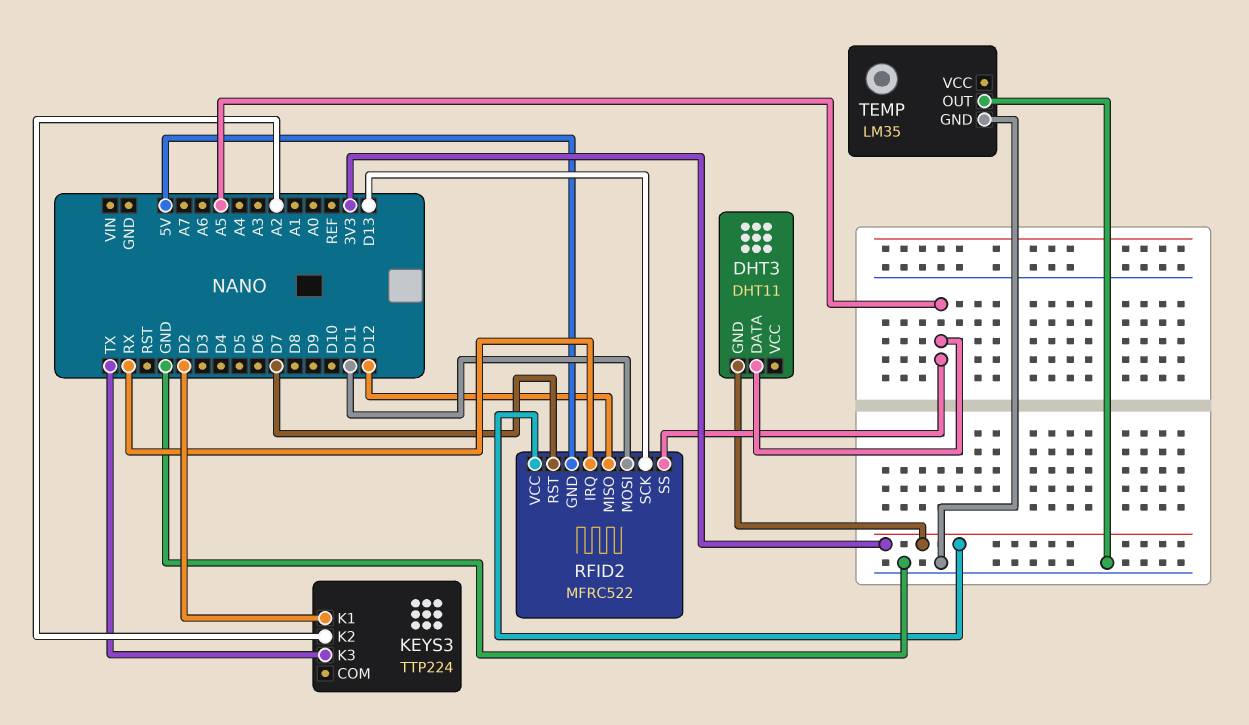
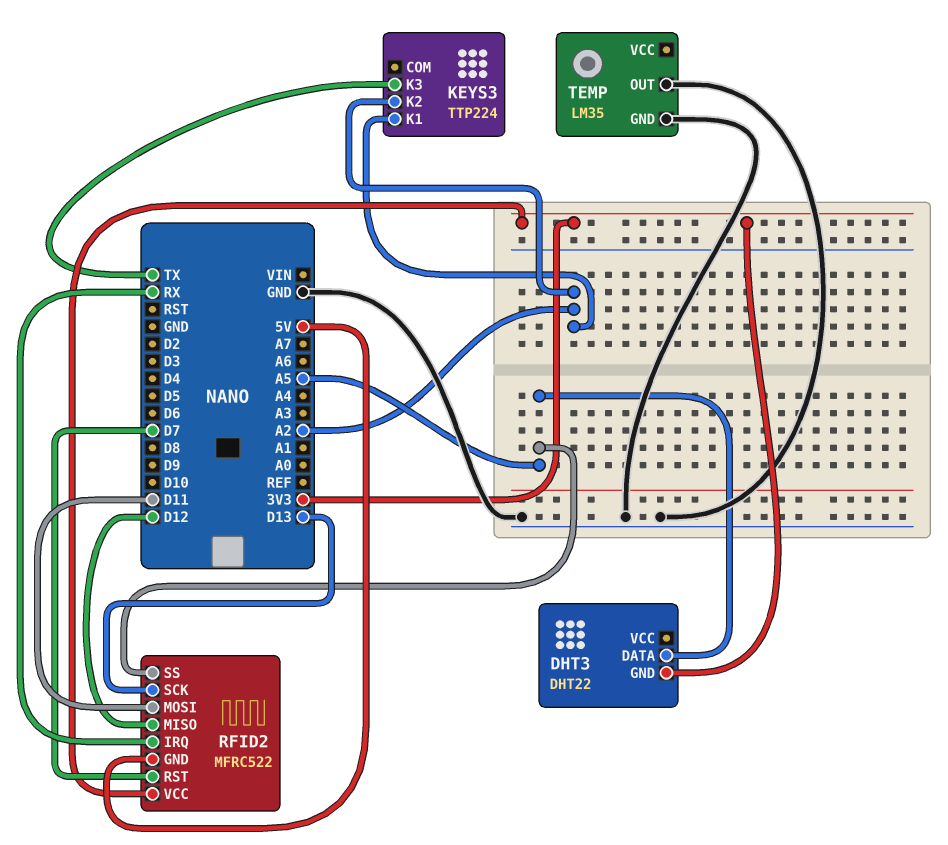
DHT3: DHT11 -> DHT22
KEYS3 pin K1: D2 -> A2

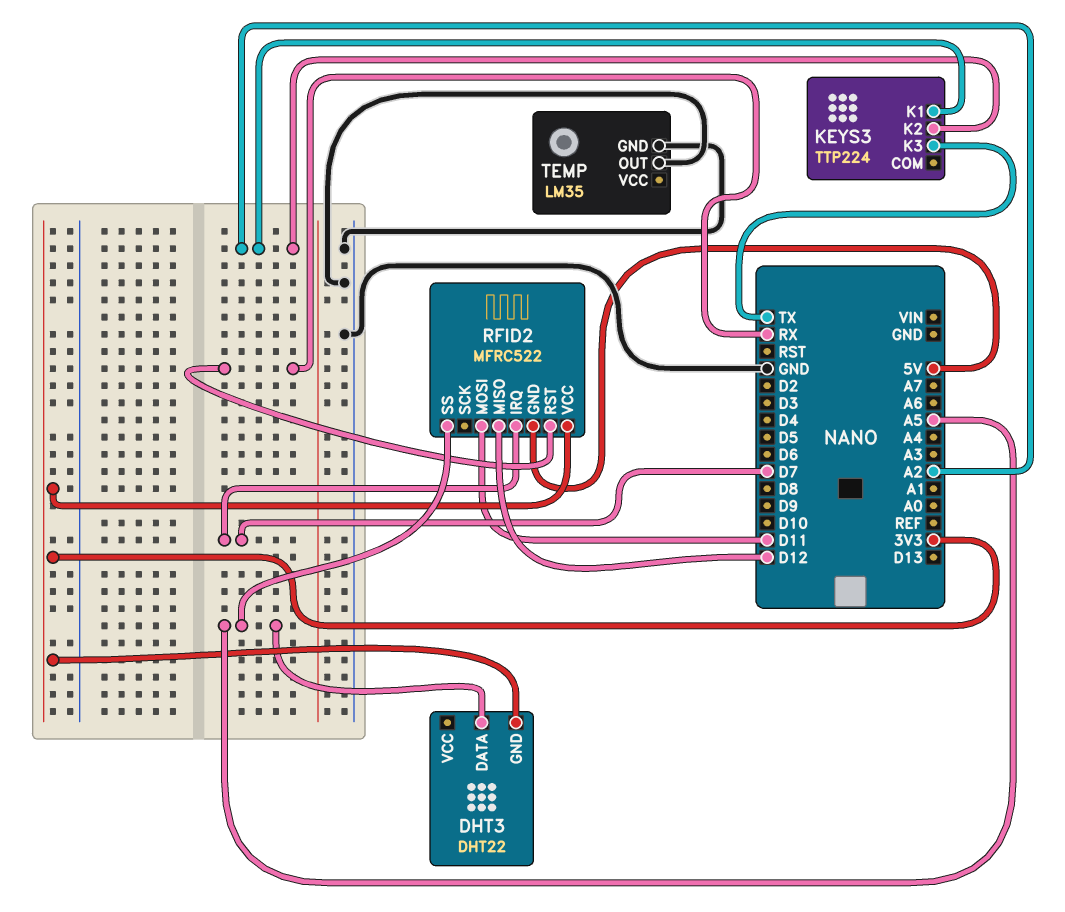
RFID2 pin IRQ: RX -> D7
RFID2 pin RST: D7 -> RX
RFID2 pin SCK: D13 -> none

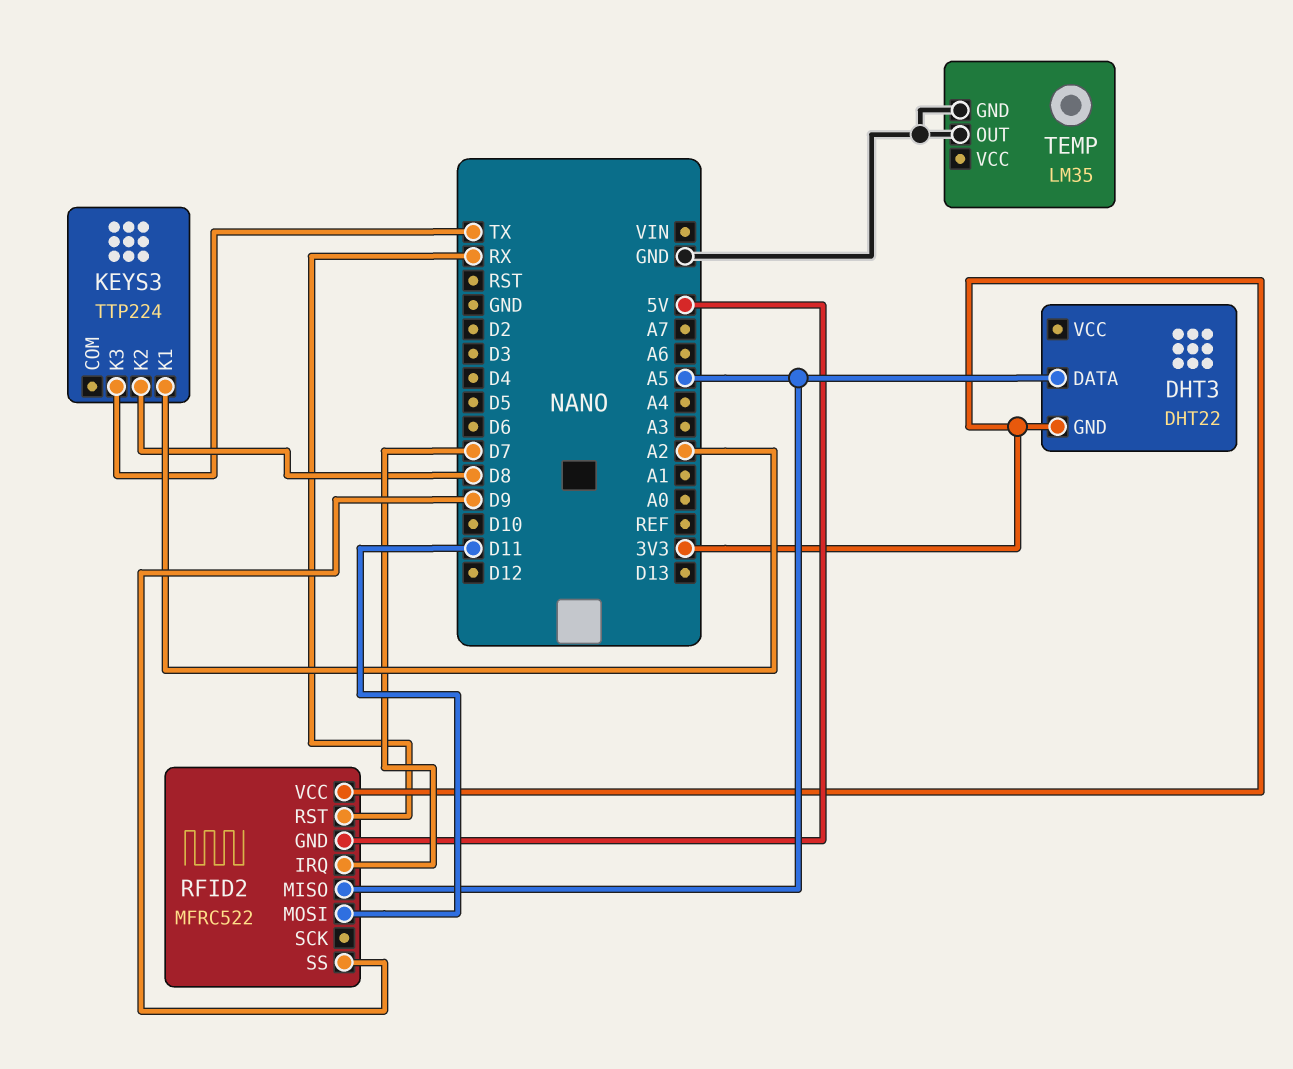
KEYS3 pin K2: A2 -> D8
RFID2 pin MISO: D12 -> A5
RFID2 pin SS: A5 -> D9

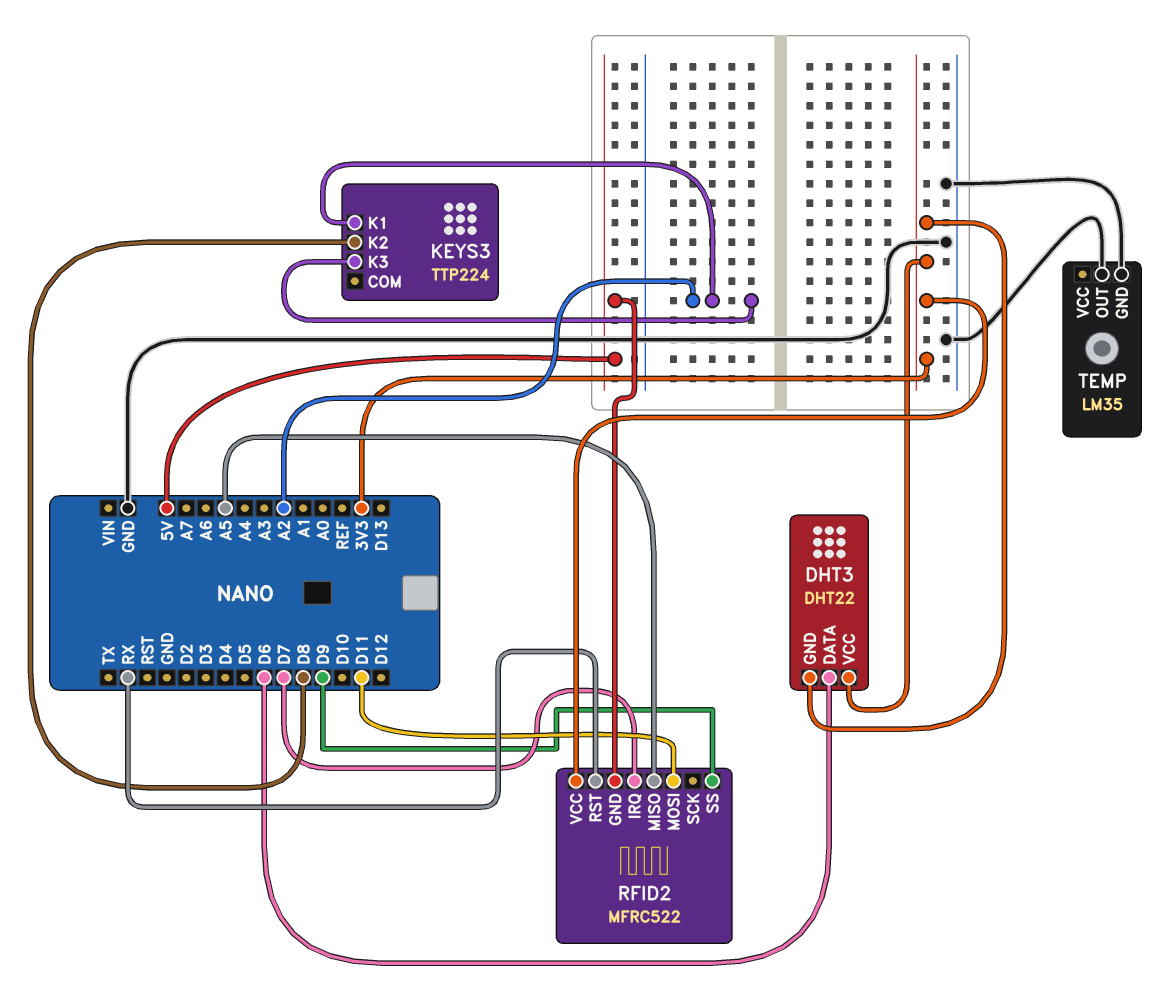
DHT3 pin DATA: A5 -> D6
DHT3 pin VCC: none -> 3V3
KEYS3 pin K3: TX -> A2

